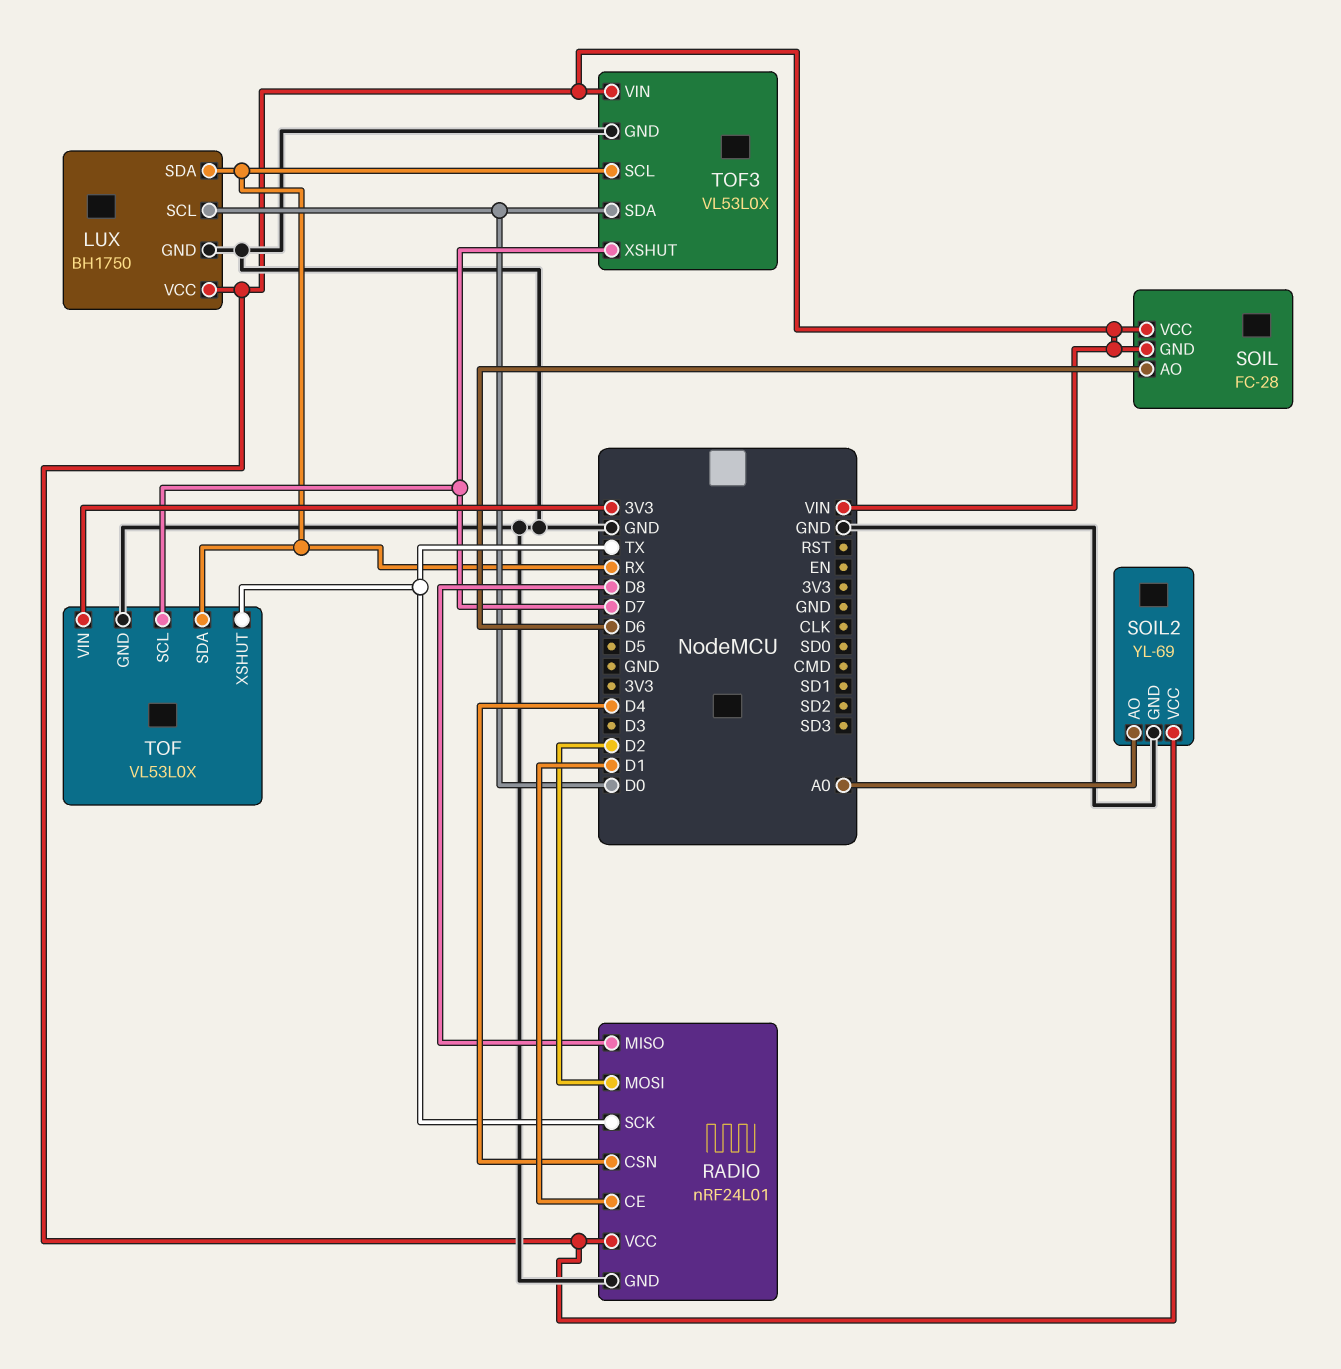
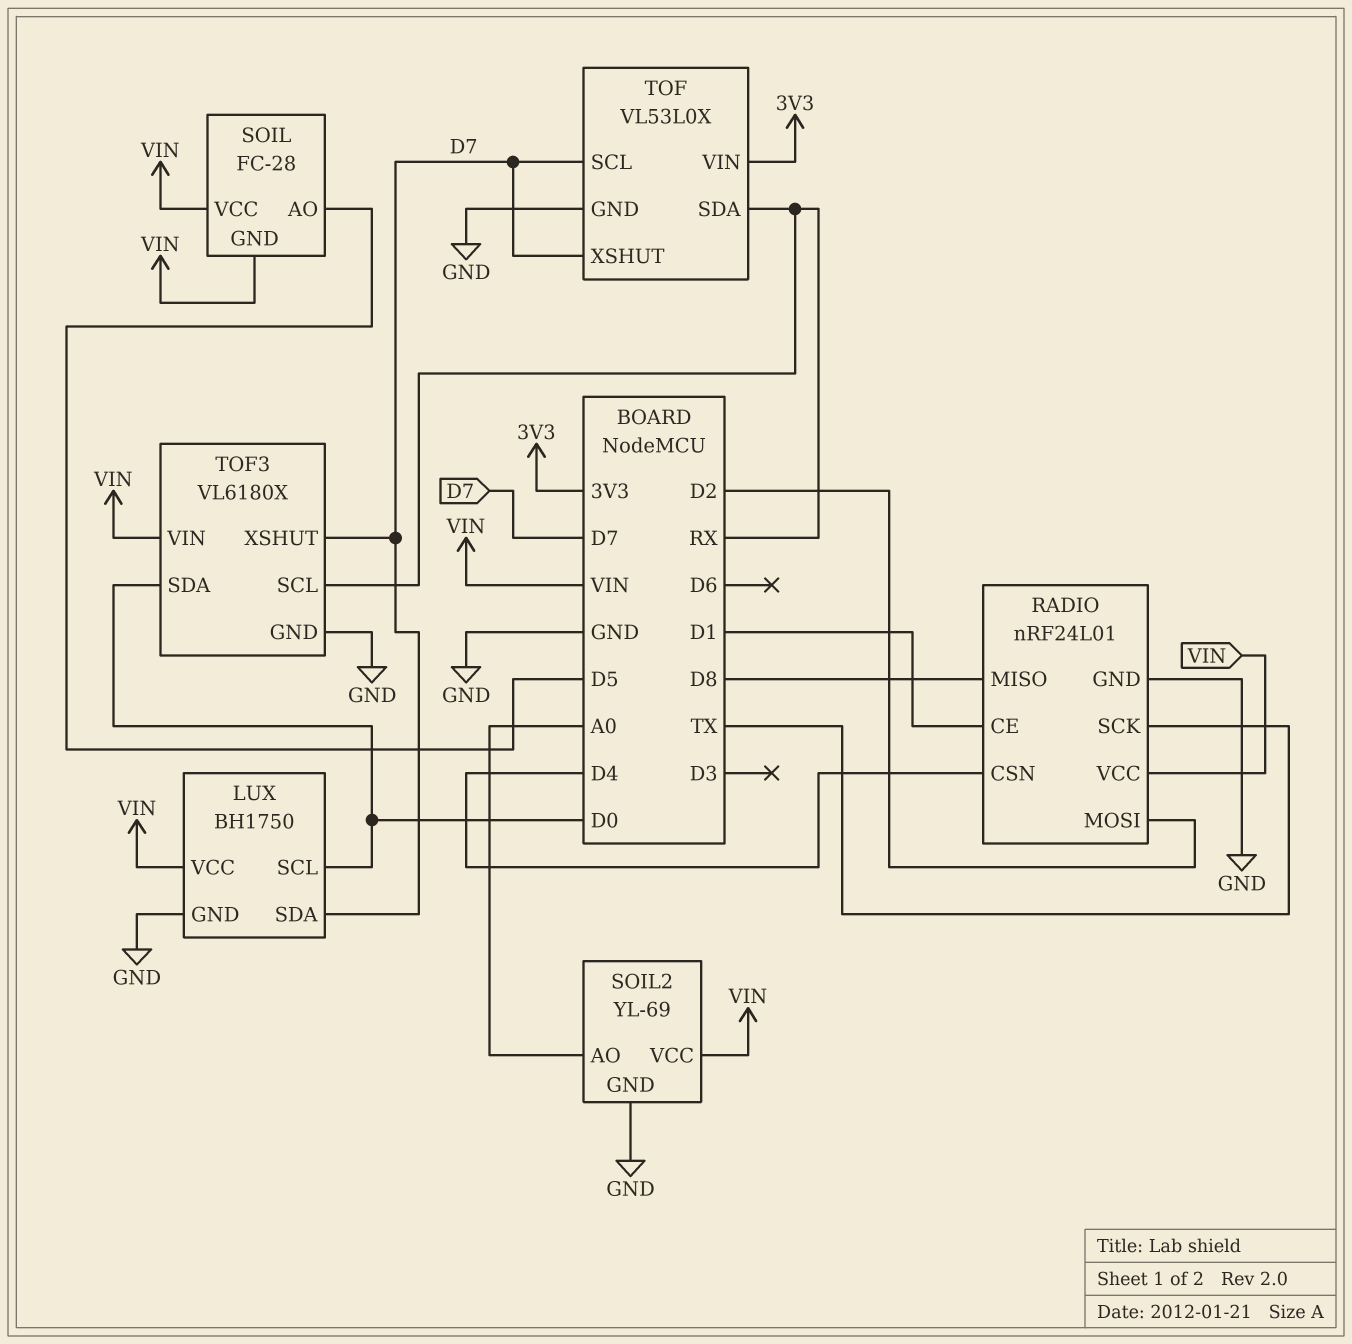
LUX pin SDA: RX -> D7
SOIL pin AO: D6 -> D5
TOF pin XSHUT: TX -> D7
TOF3: VL53L0X -> VL6180X

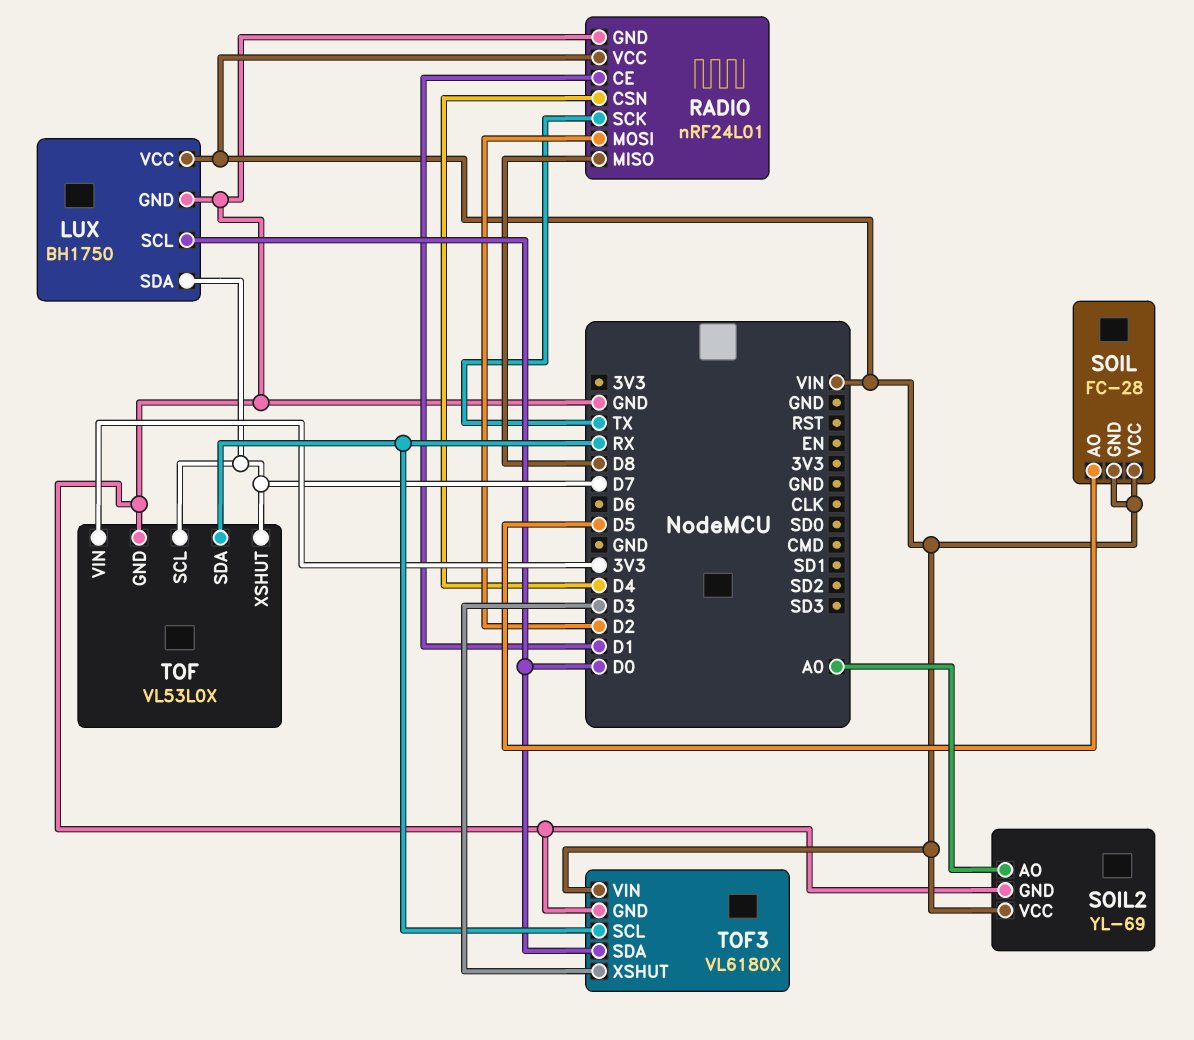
TOF3 pin XSHUT: D7 -> D3

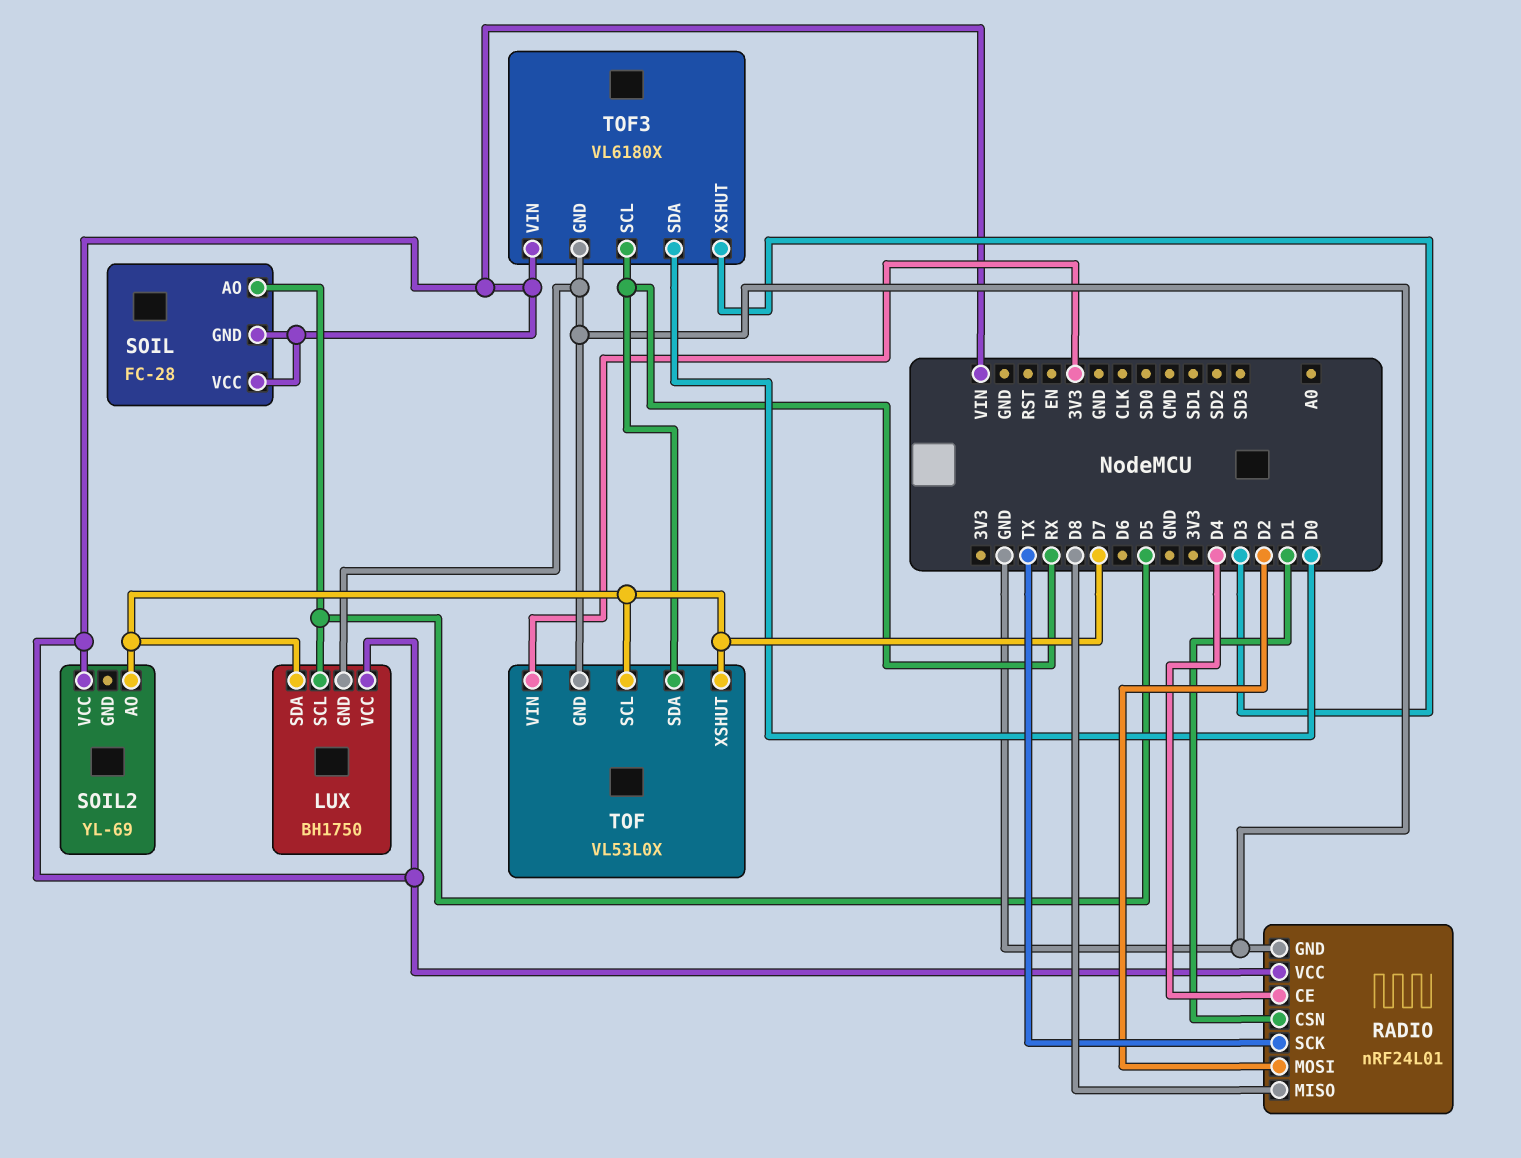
LUX pin SCL: D0 -> D5
RADIO pin CE: D1 -> D4
RADIO pin CSN: D4 -> D1
SOIL2 pin AO: A0 -> D7
SOIL2 pin GND: GND -> none

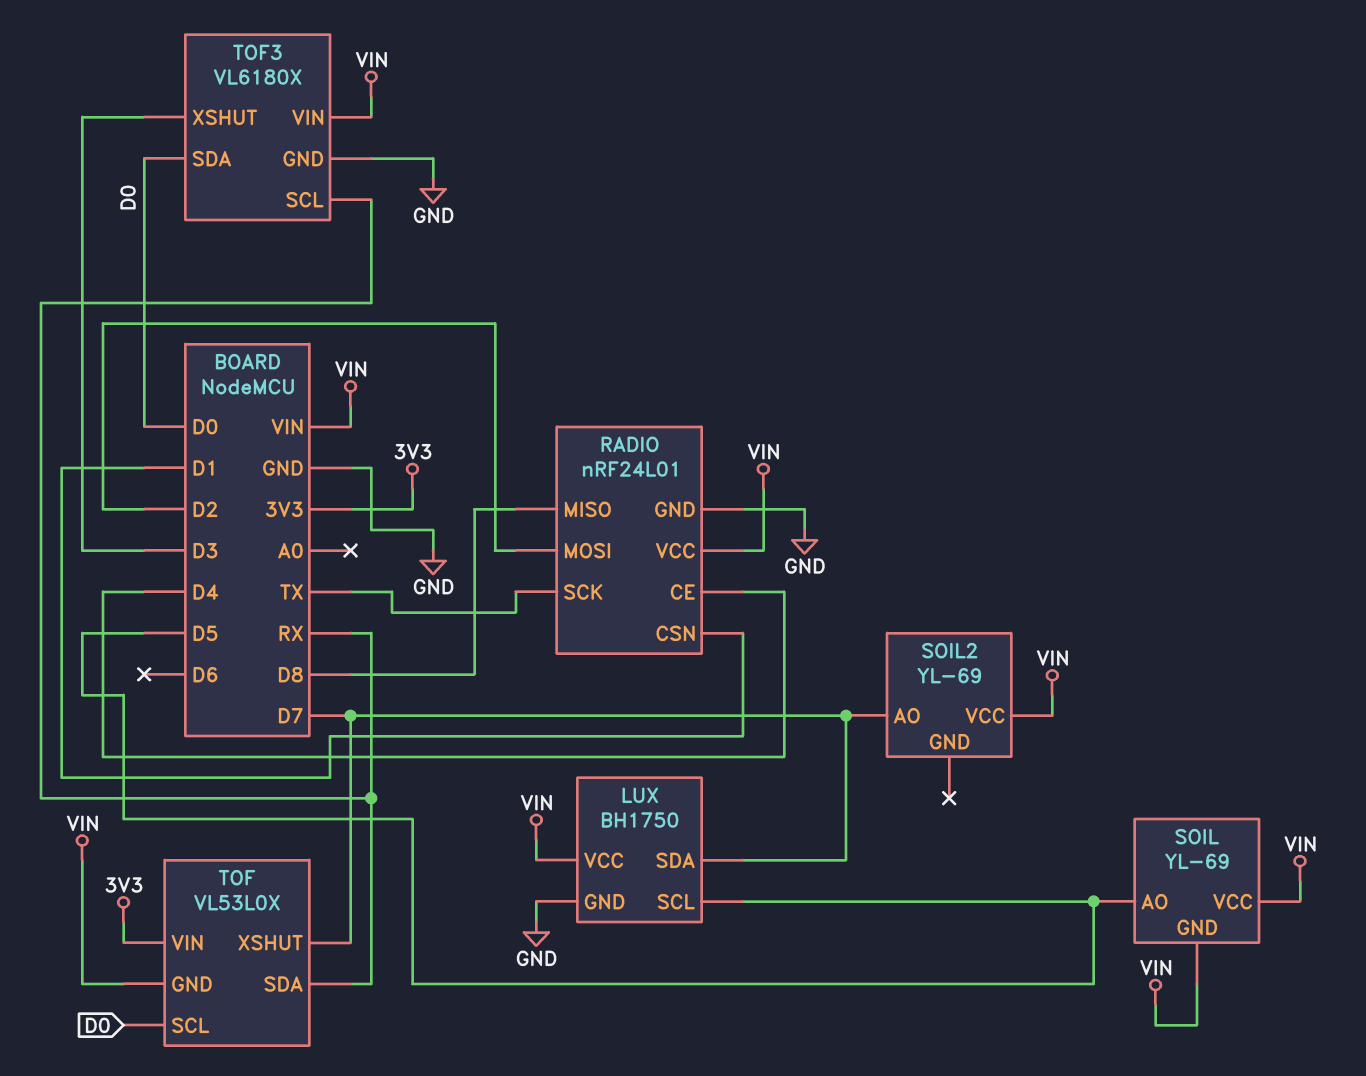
SOIL: FC-28 -> YL-69
TOF pin GND: GND -> VIN
TOF pin SCL: D7 -> D0

